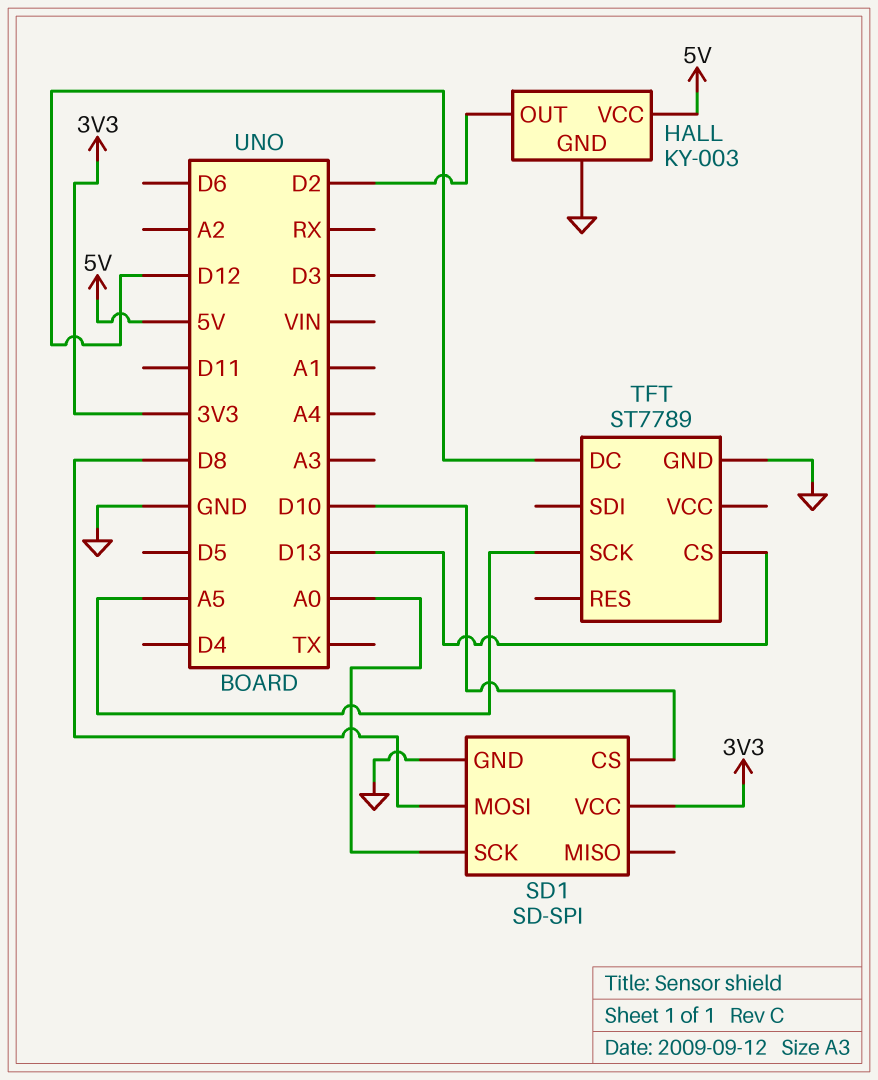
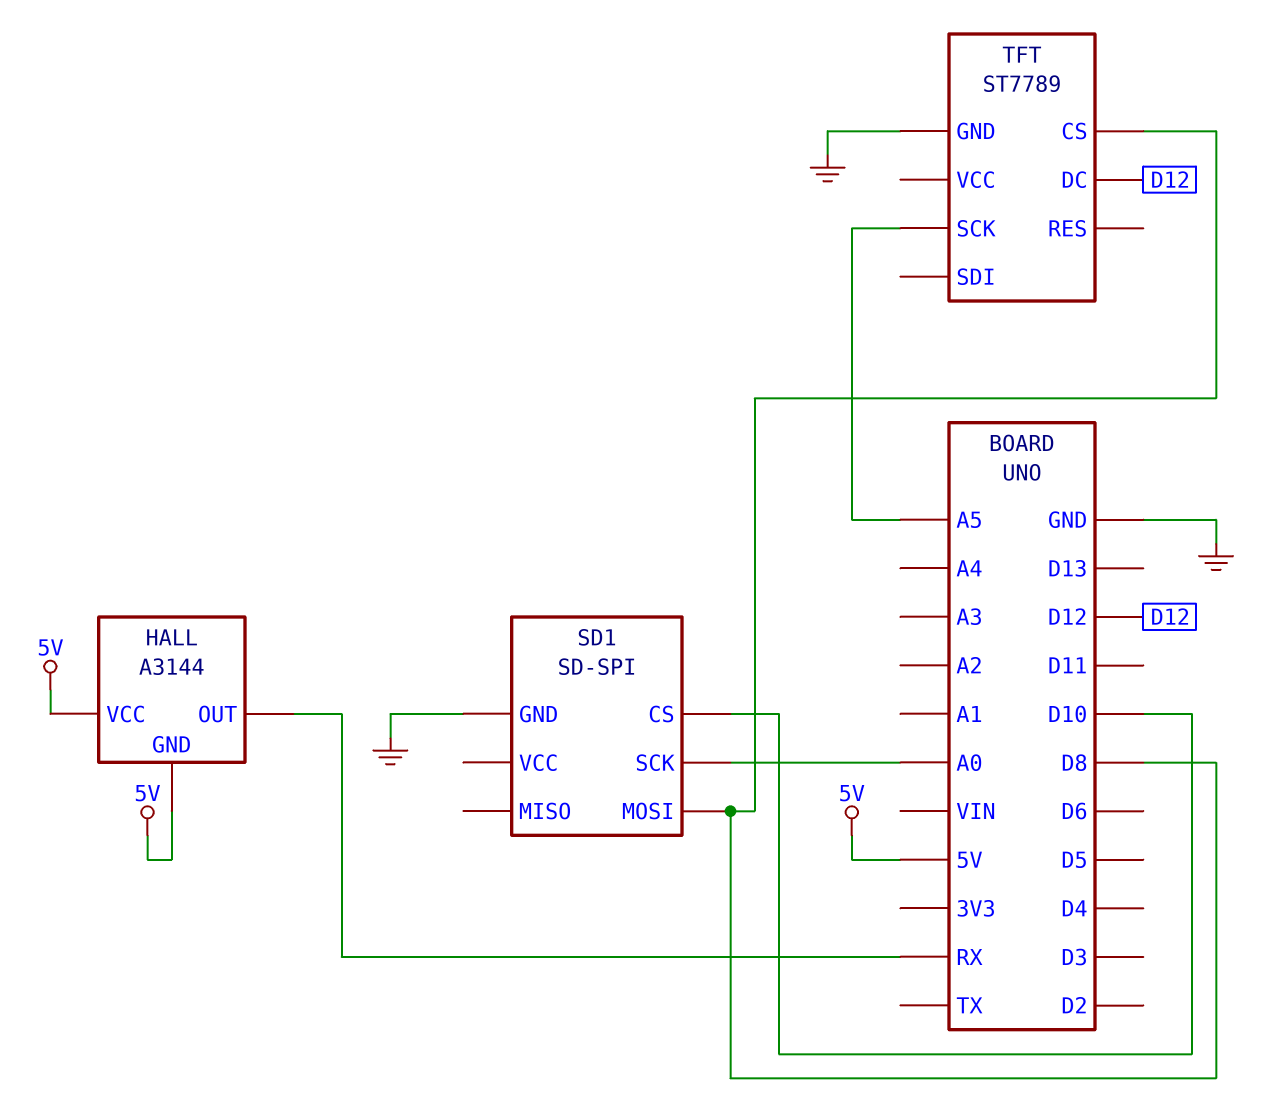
HALL: KY-003 -> A3144
HALL pin GND: GND -> 5V
HALL pin OUT: D2 -> RX
SD1 pin VCC: 3V3 -> none
TFT pin CS: D13 -> D8

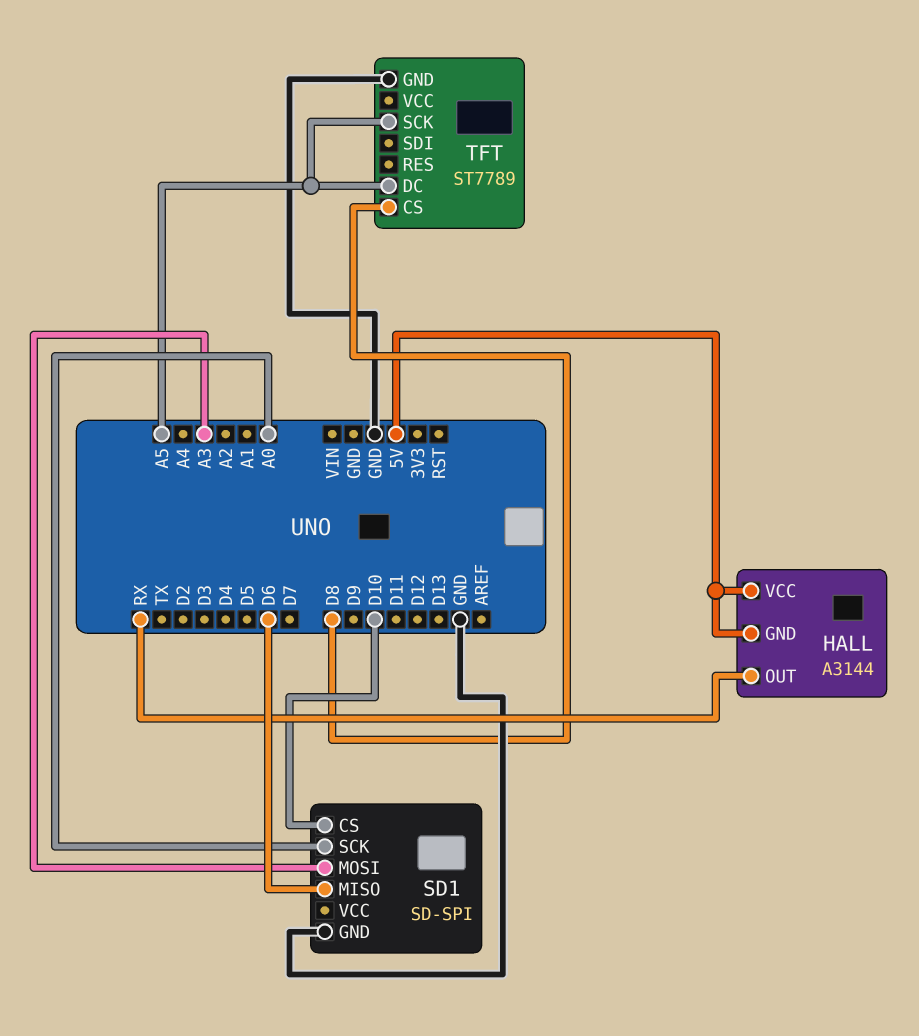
SD1 pin MISO: none -> D6
SD1 pin MOSI: D8 -> A3
TFT pin DC: D12 -> A5

